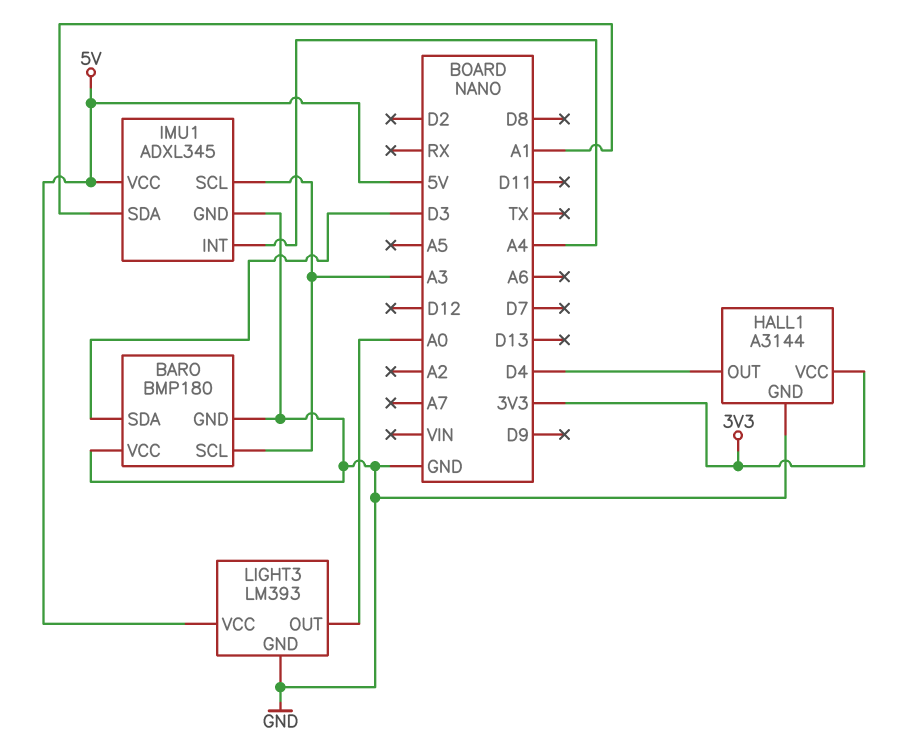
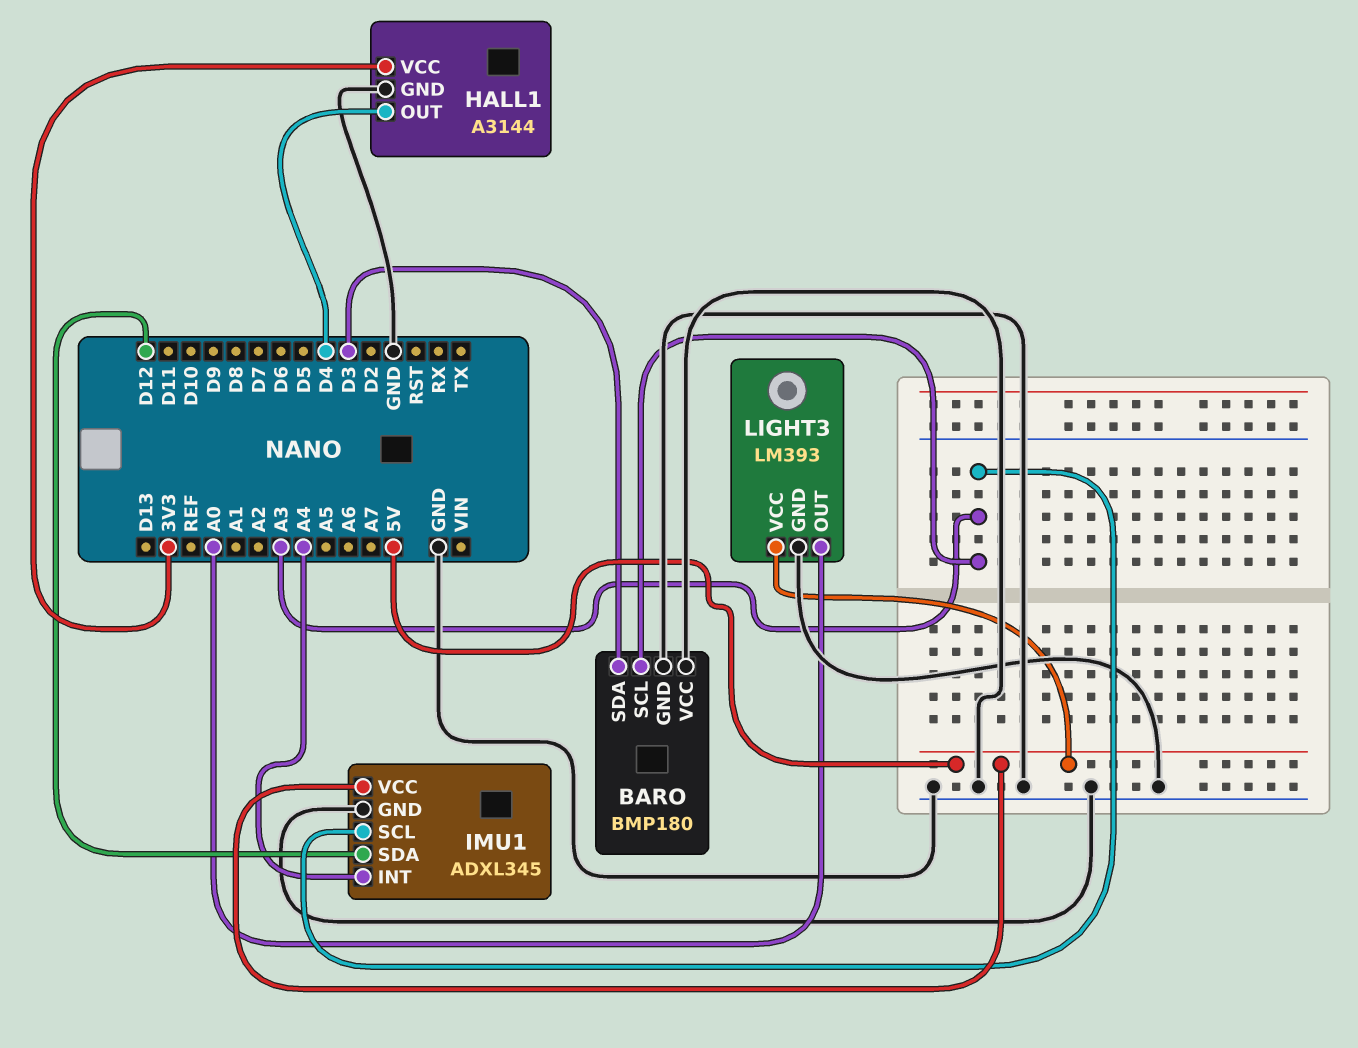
IMU1 pin SDA: A1 -> D12

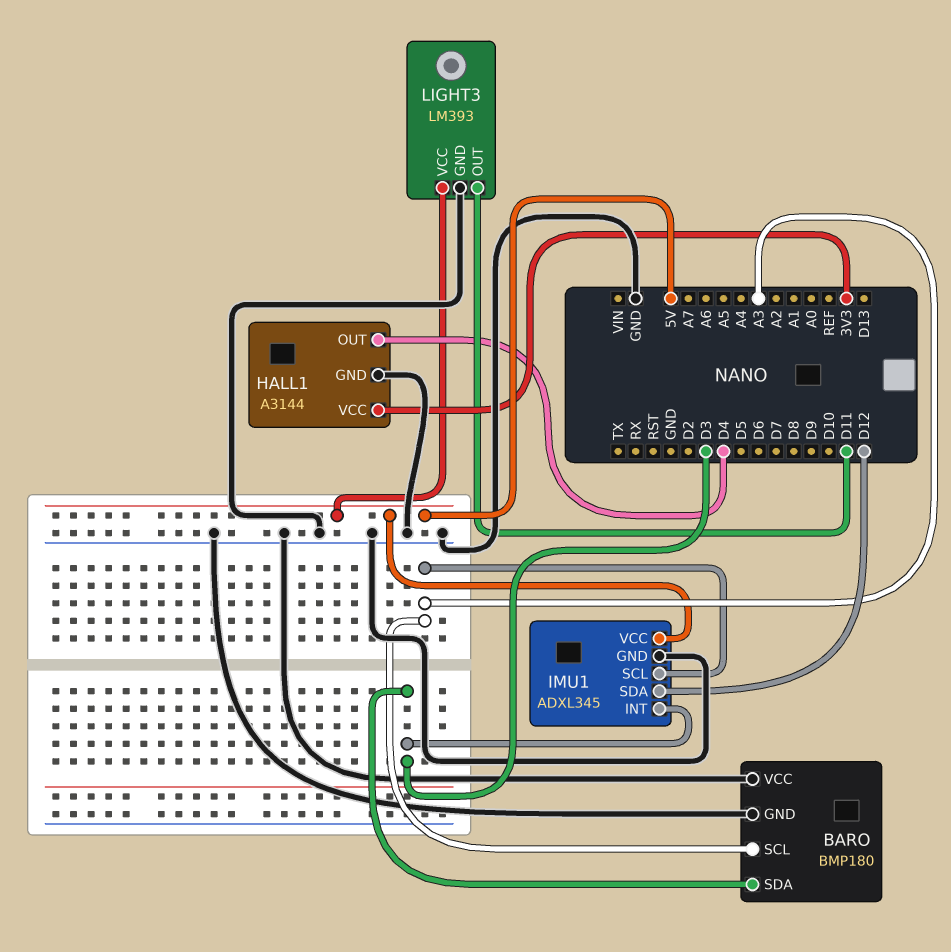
IMU1 pin INT: A4 -> D3
LIGHT3 pin OUT: A0 -> D11

